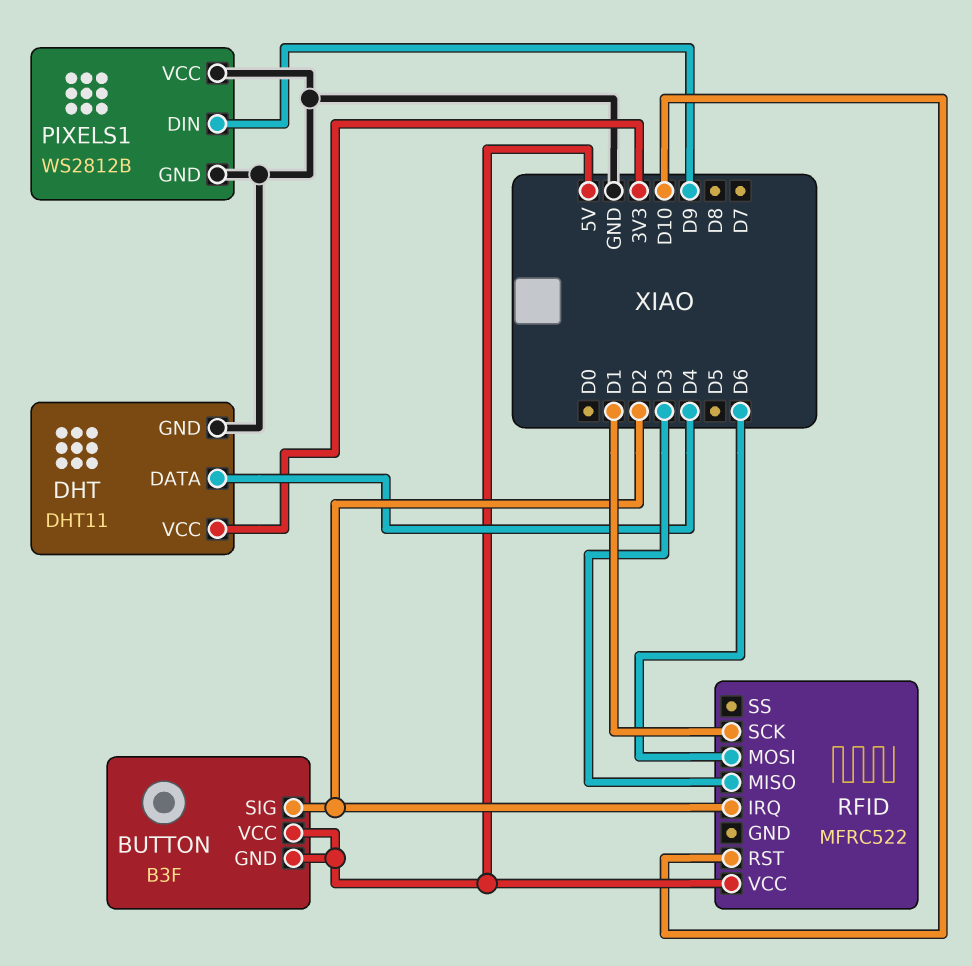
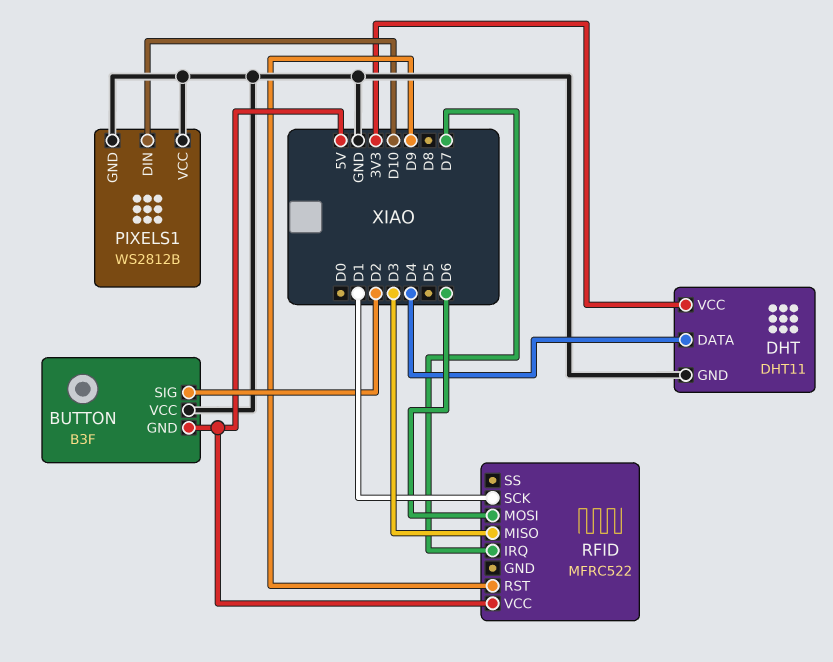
BUTTON pin VCC: 5V -> GND
PIXELS1 pin DIN: D9 -> D10
RFID pin IRQ: D2 -> D7
RFID pin RST: D10 -> D9

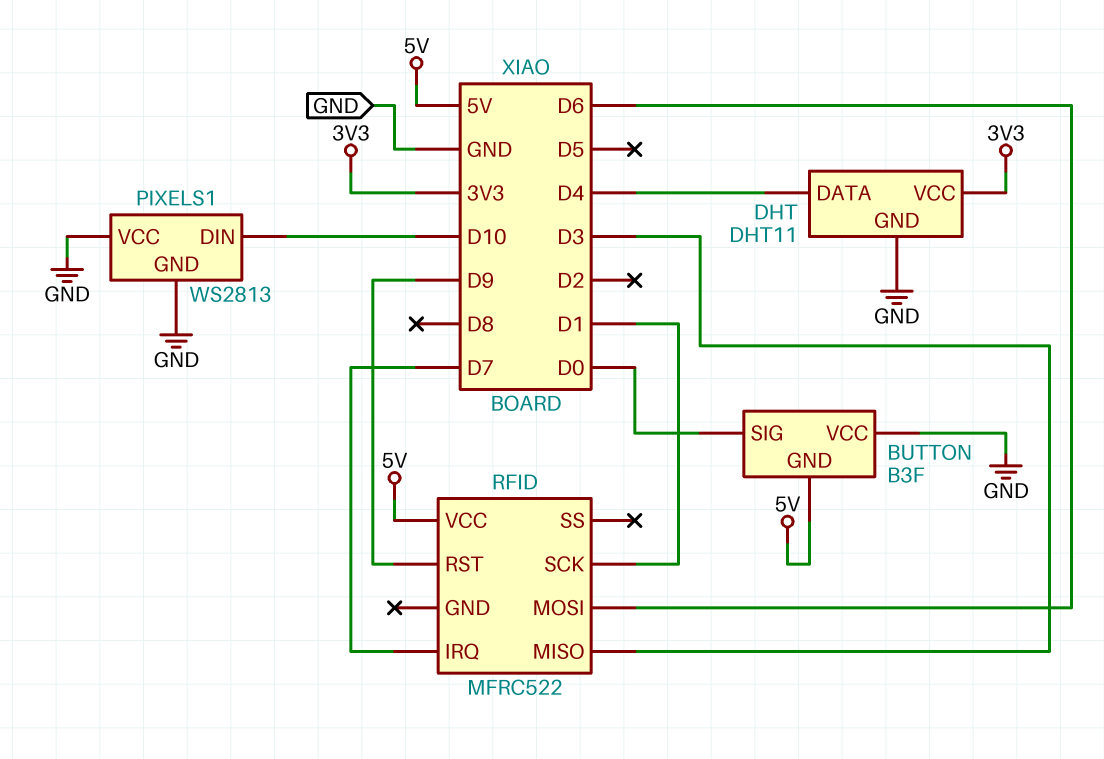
BUTTON pin SIG: D2 -> D0
PIXELS1: WS2812B -> WS2813

